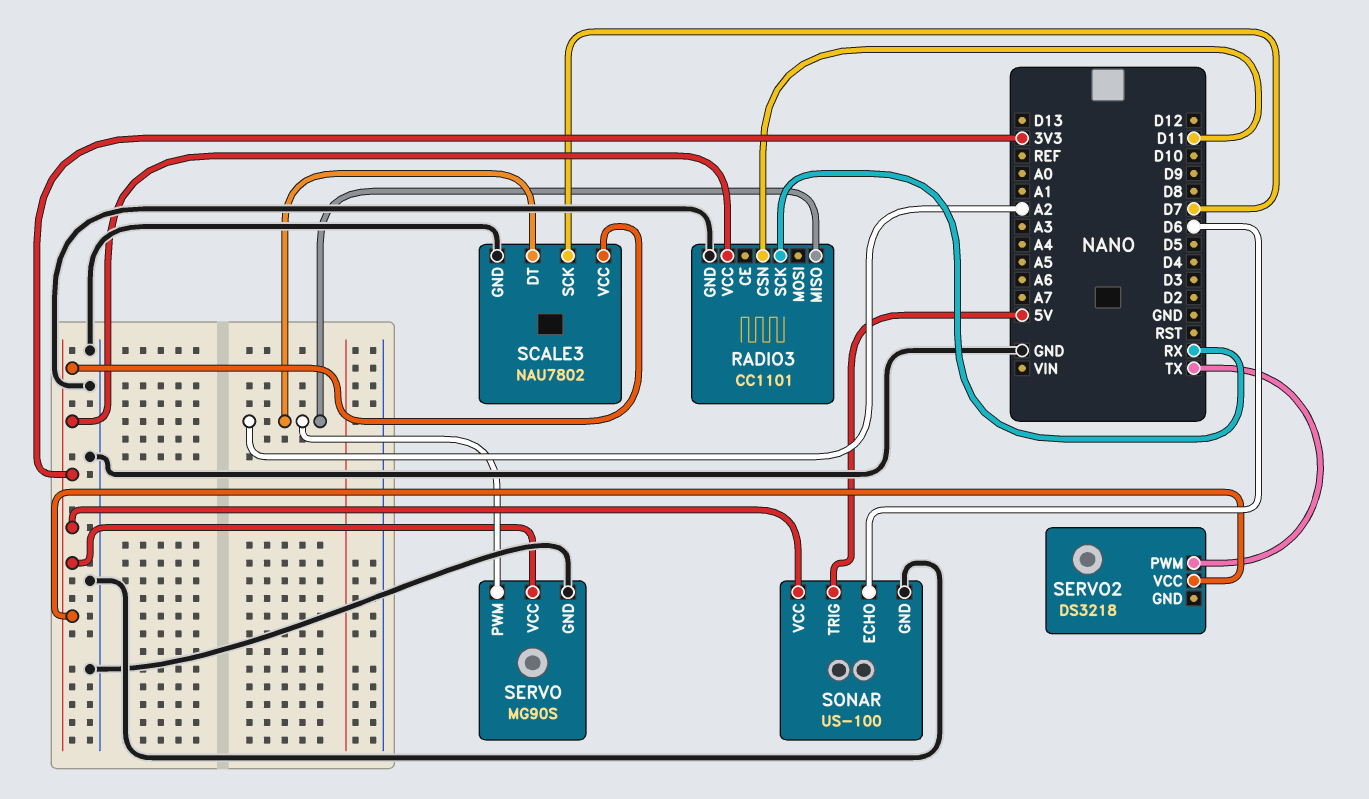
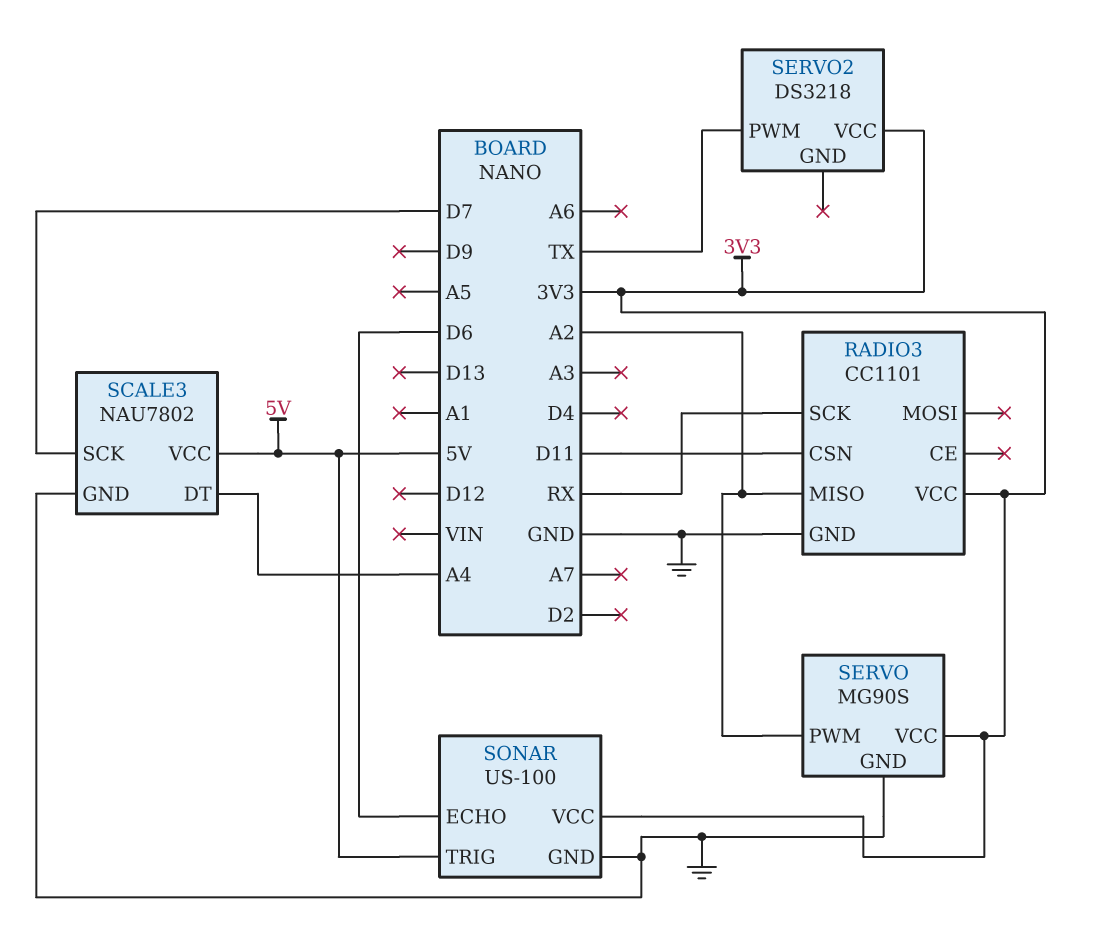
SCALE3 pin DT: A2 -> A4
SCALE3 pin VCC: 3V3 -> 5V

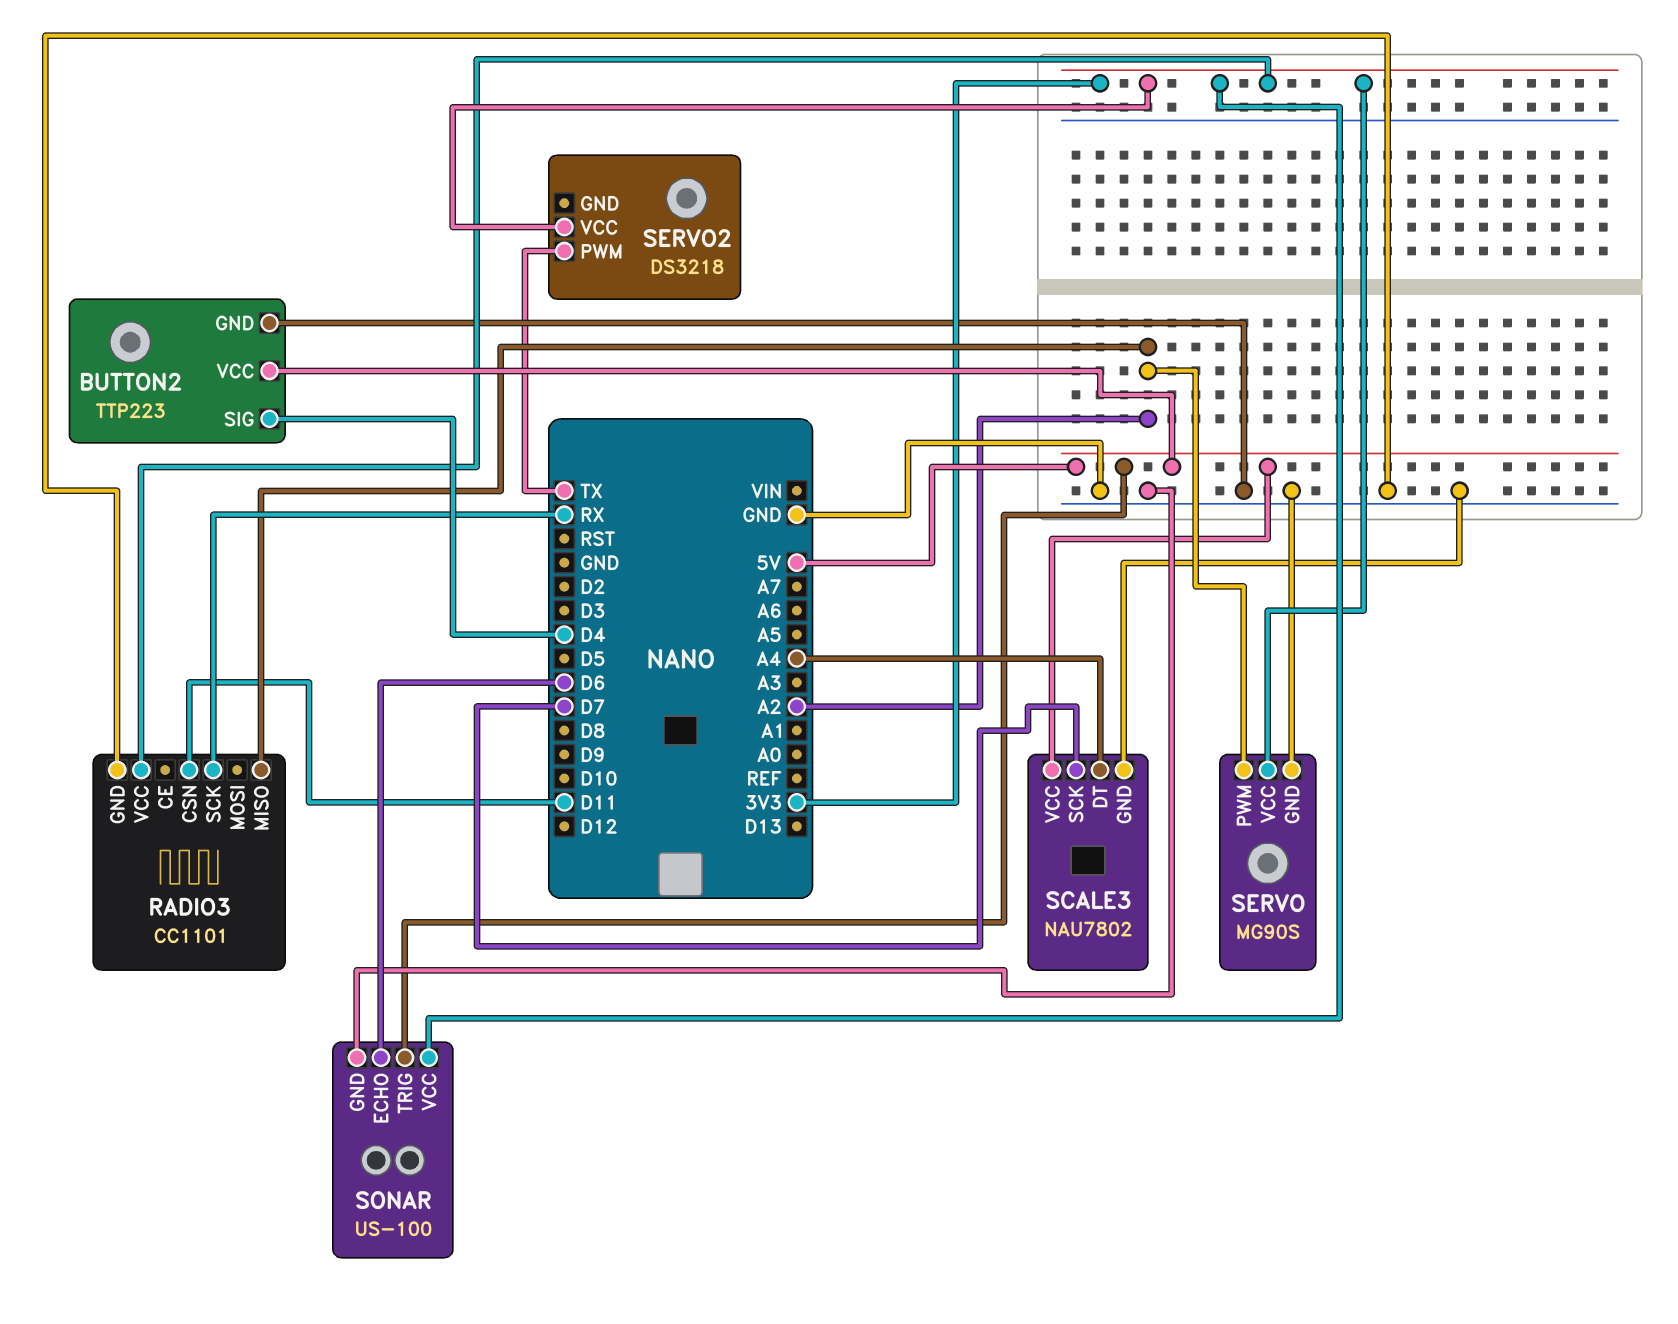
BUTTON2: none -> TTP223
BUTTON2 pin GND: none -> GND
BUTTON2 pin SIG: none -> D4
BUTTON2 pin VCC: none -> 5V

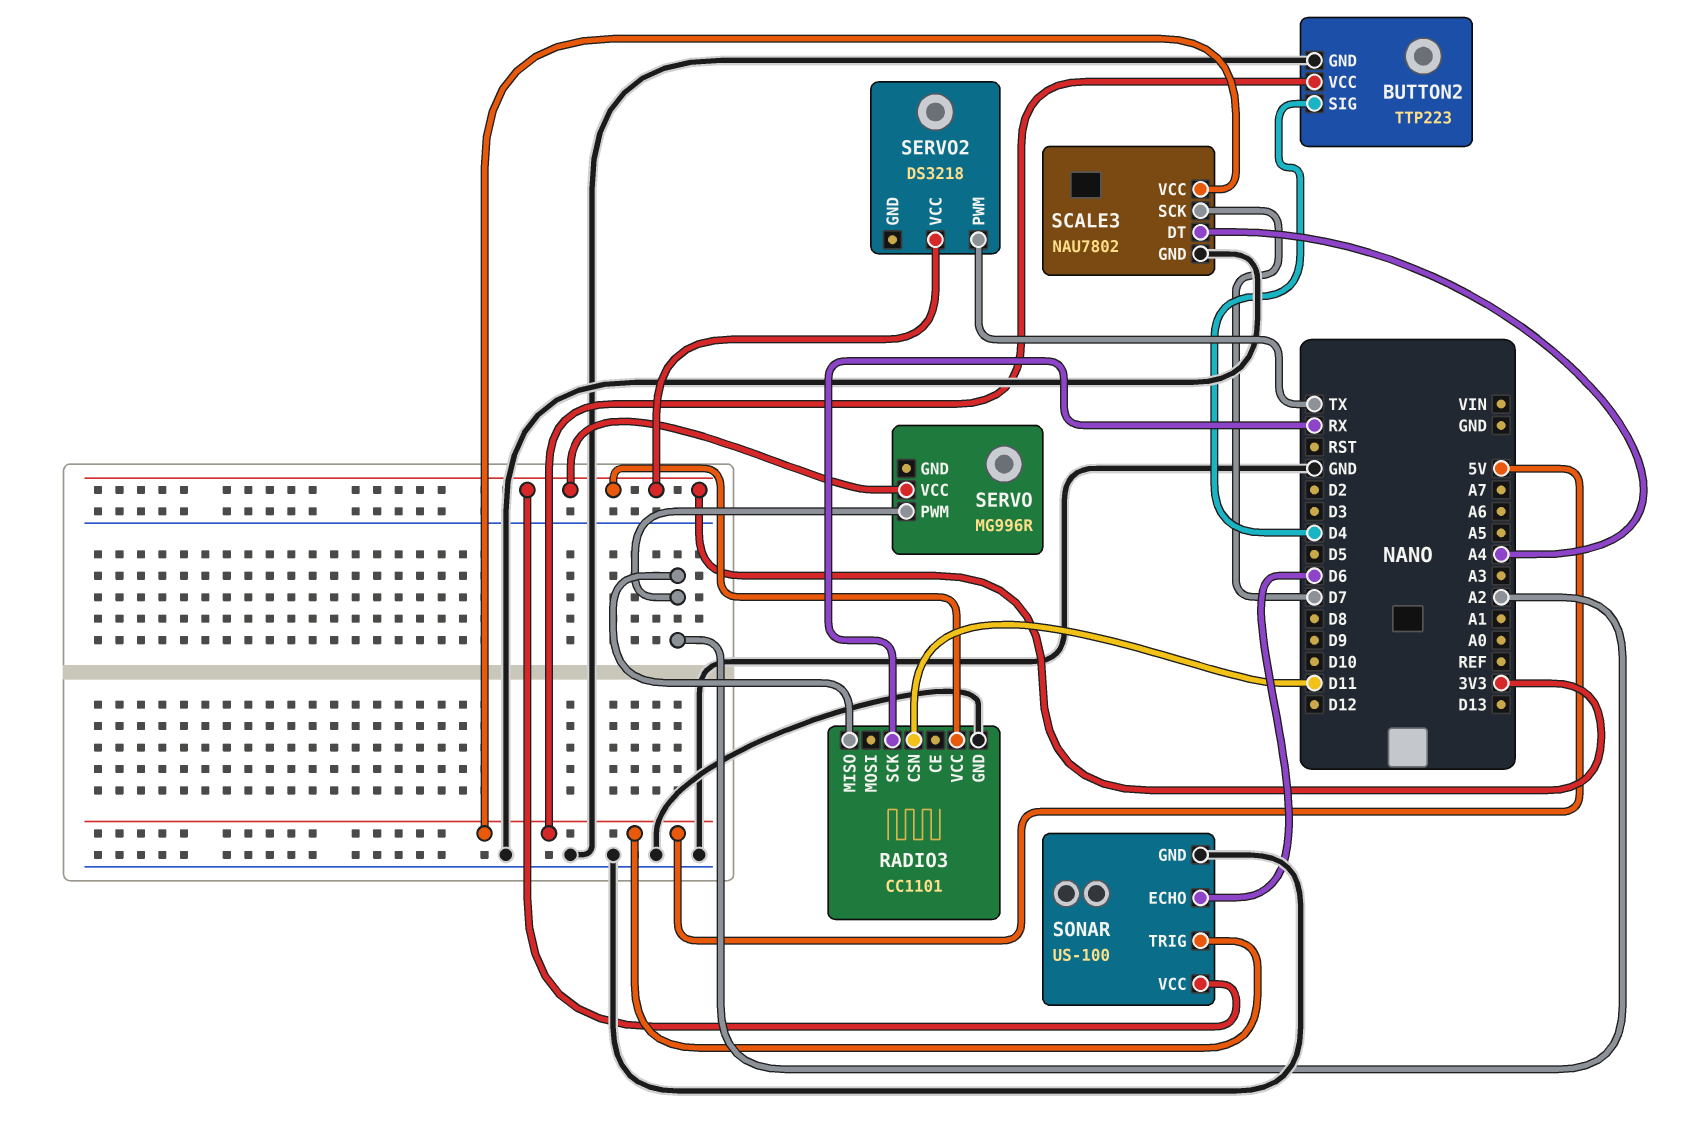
SERVO: MG90S -> MG996R
SERVO pin GND: GND -> none

